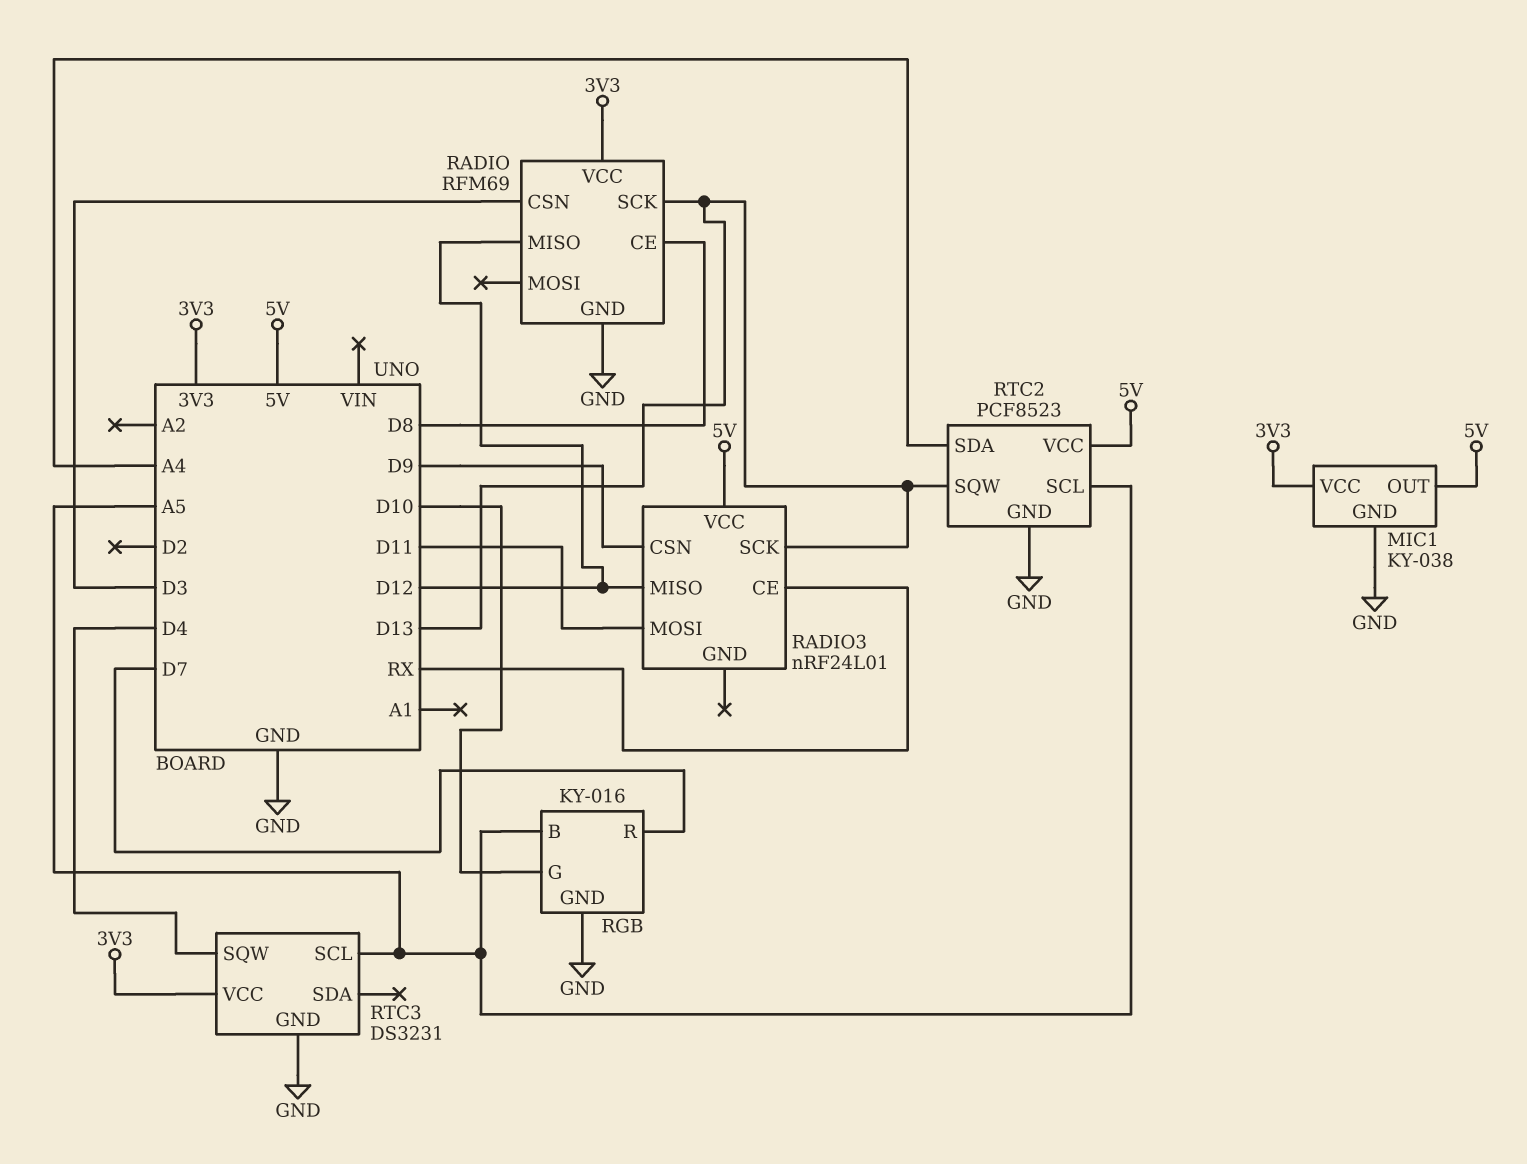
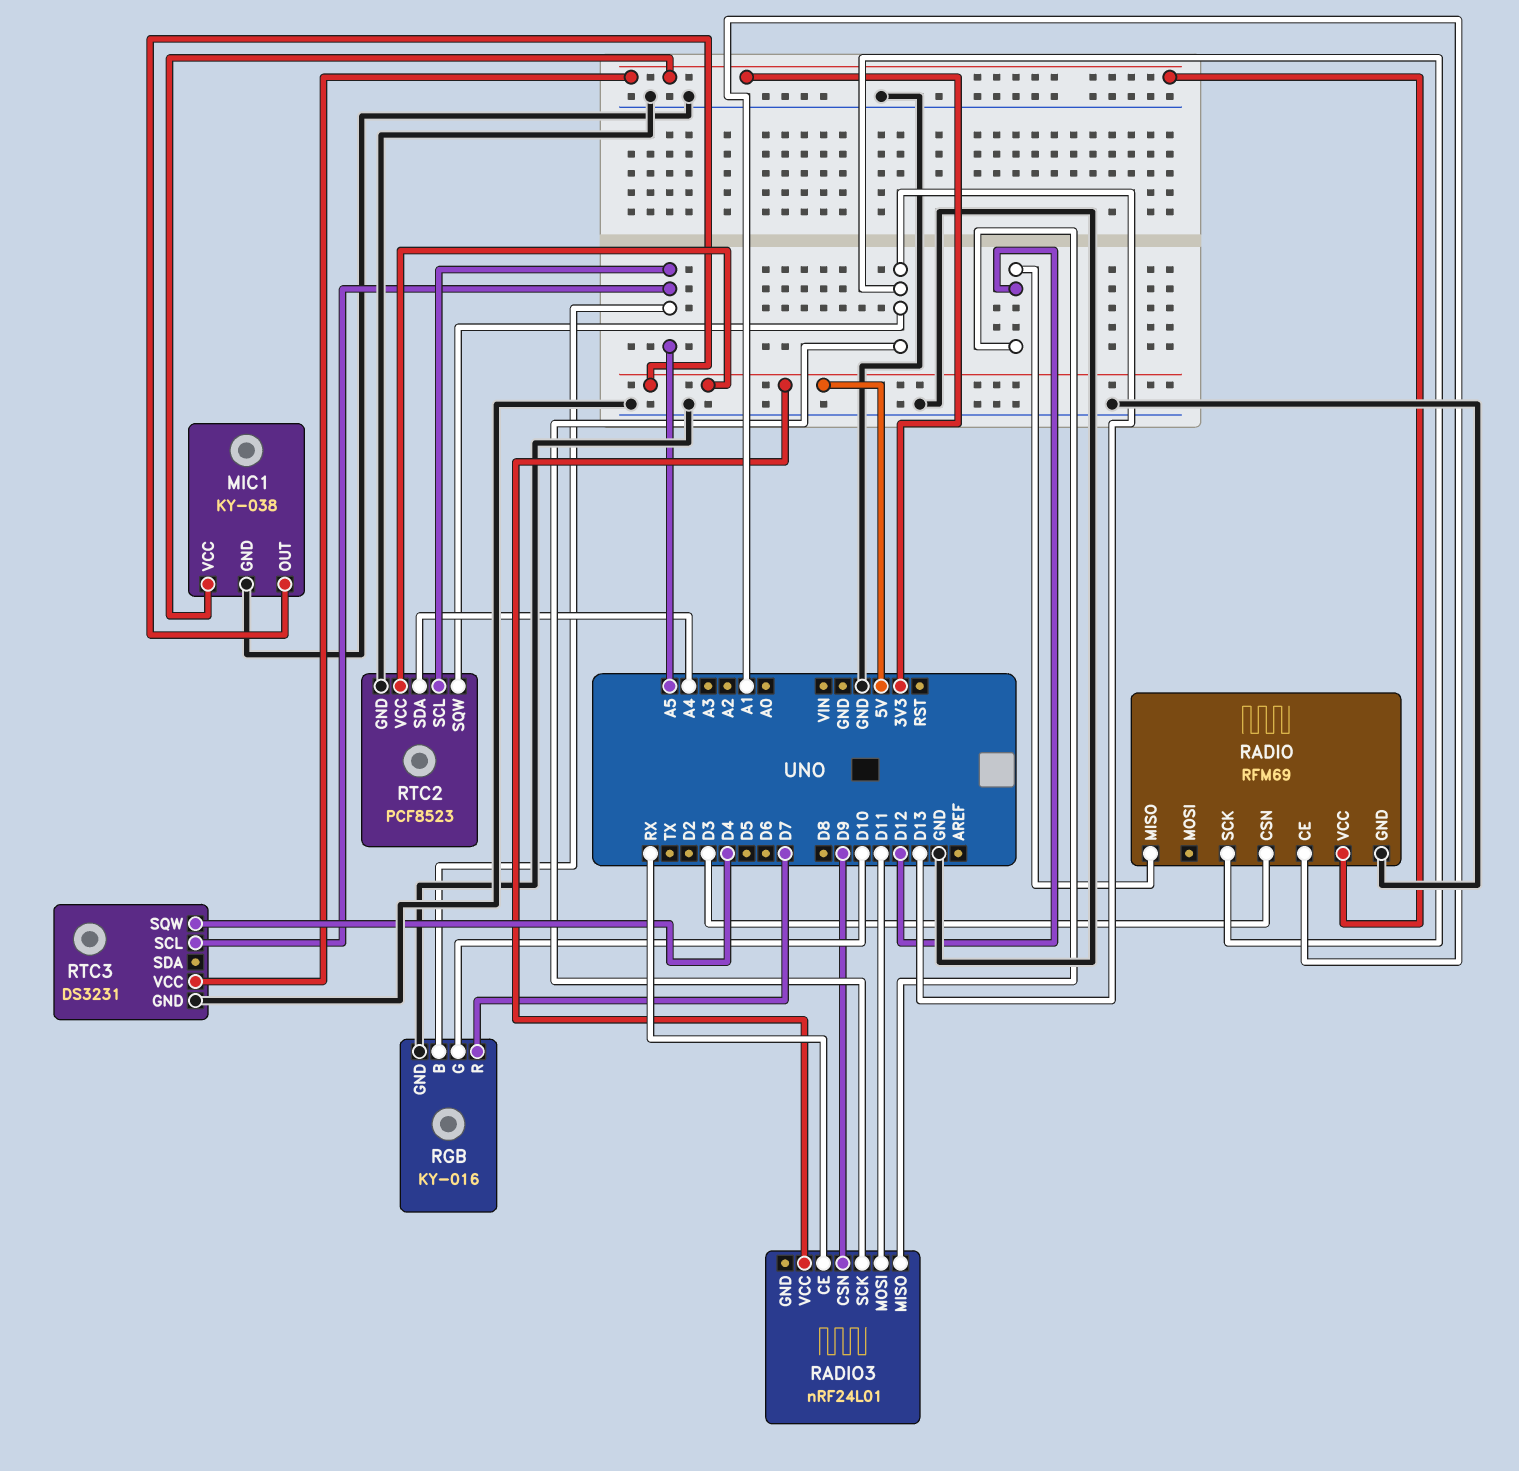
RADIO pin CE: D8 -> A1

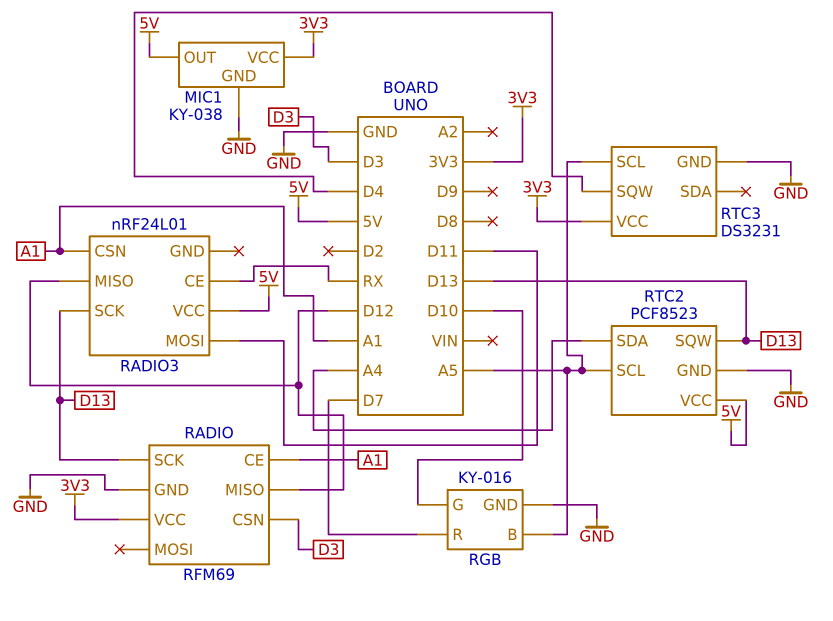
RADIO3 pin CSN: D9 -> A1

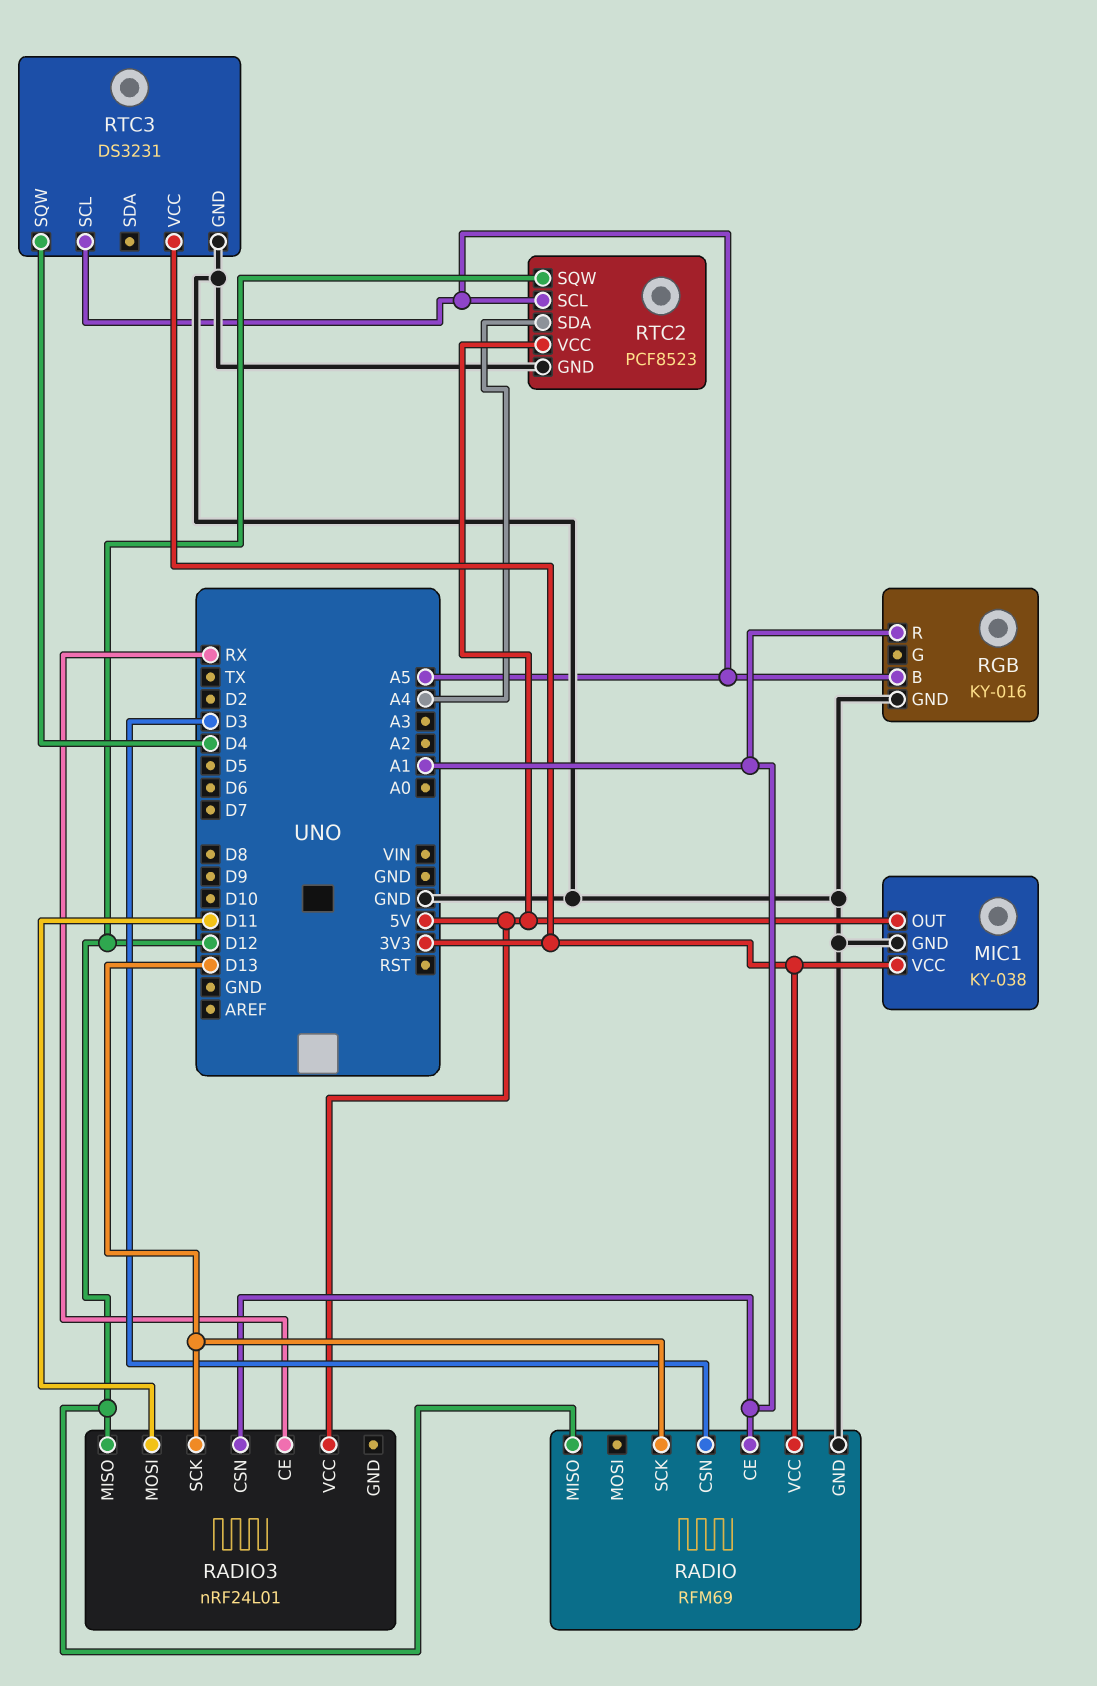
RGB pin G: D10 -> none
RGB pin R: D7 -> A1
RTC2 pin SQW: D13 -> D12

